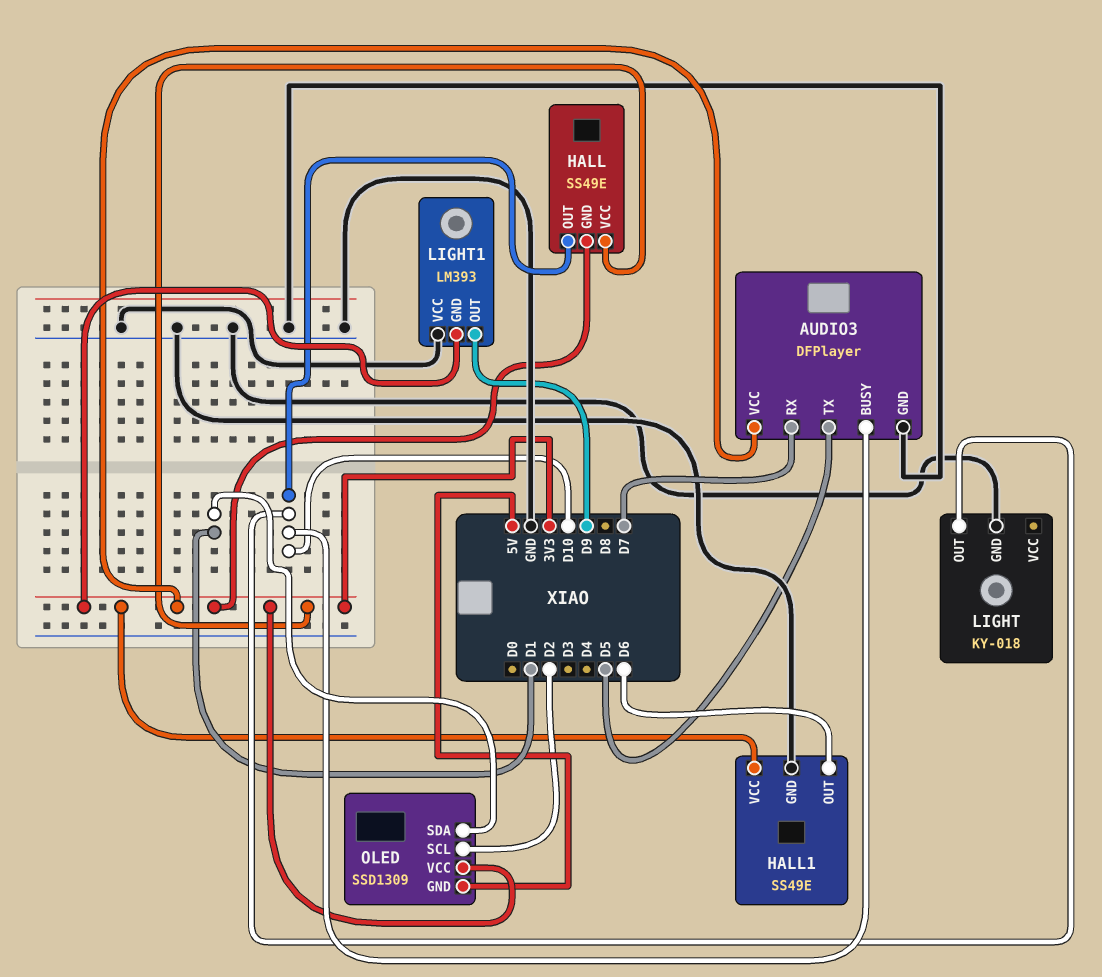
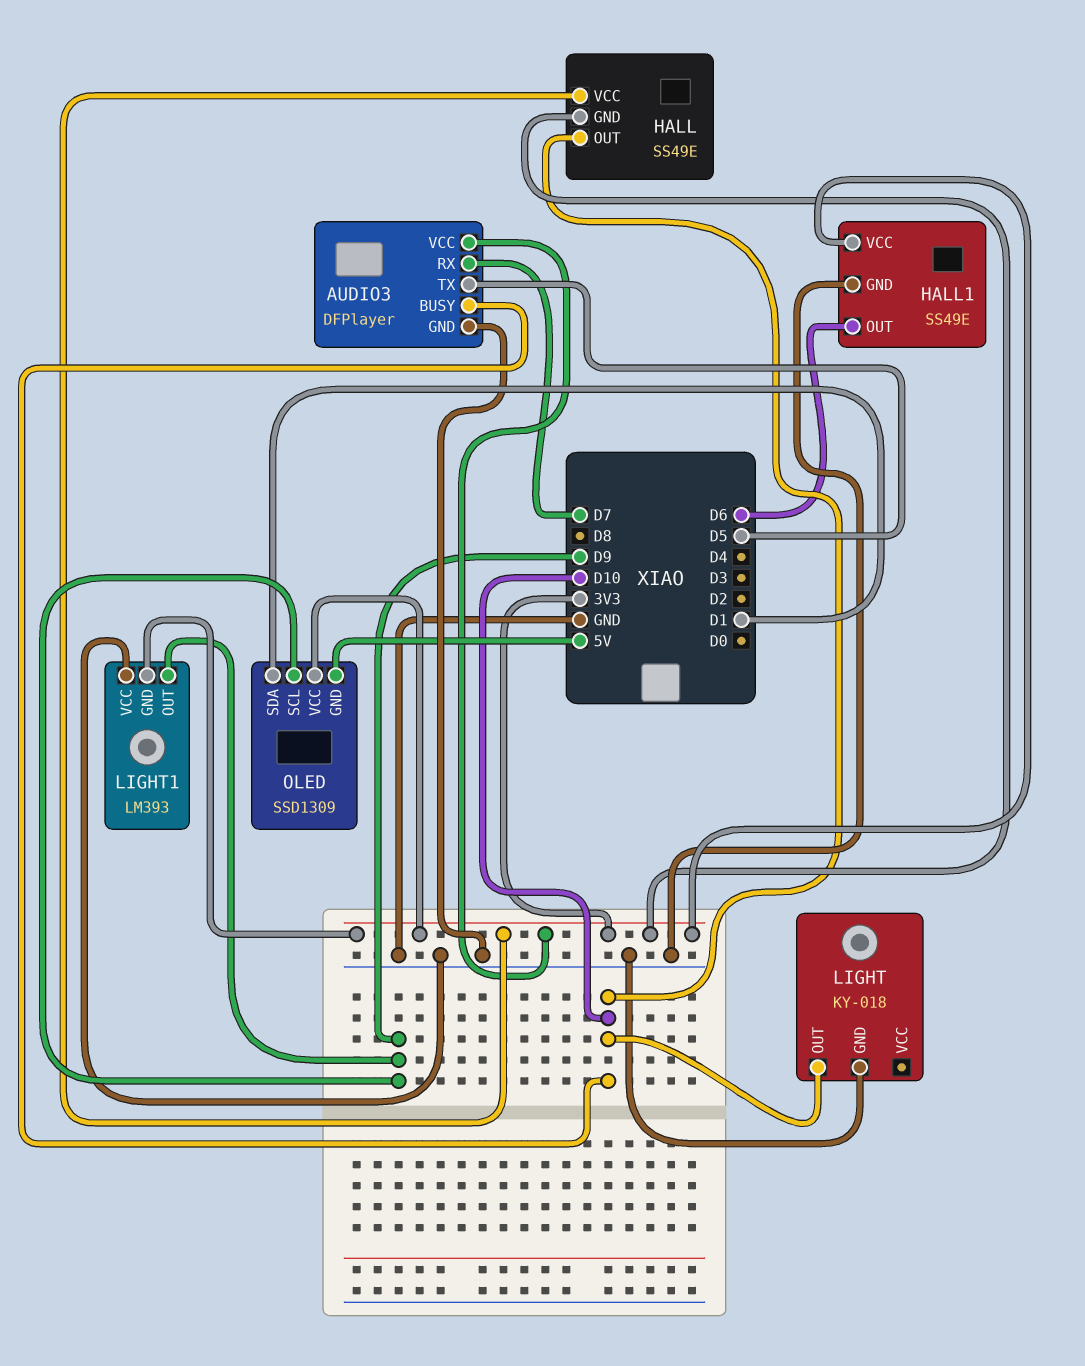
OLED pin SCL: D2 -> D9

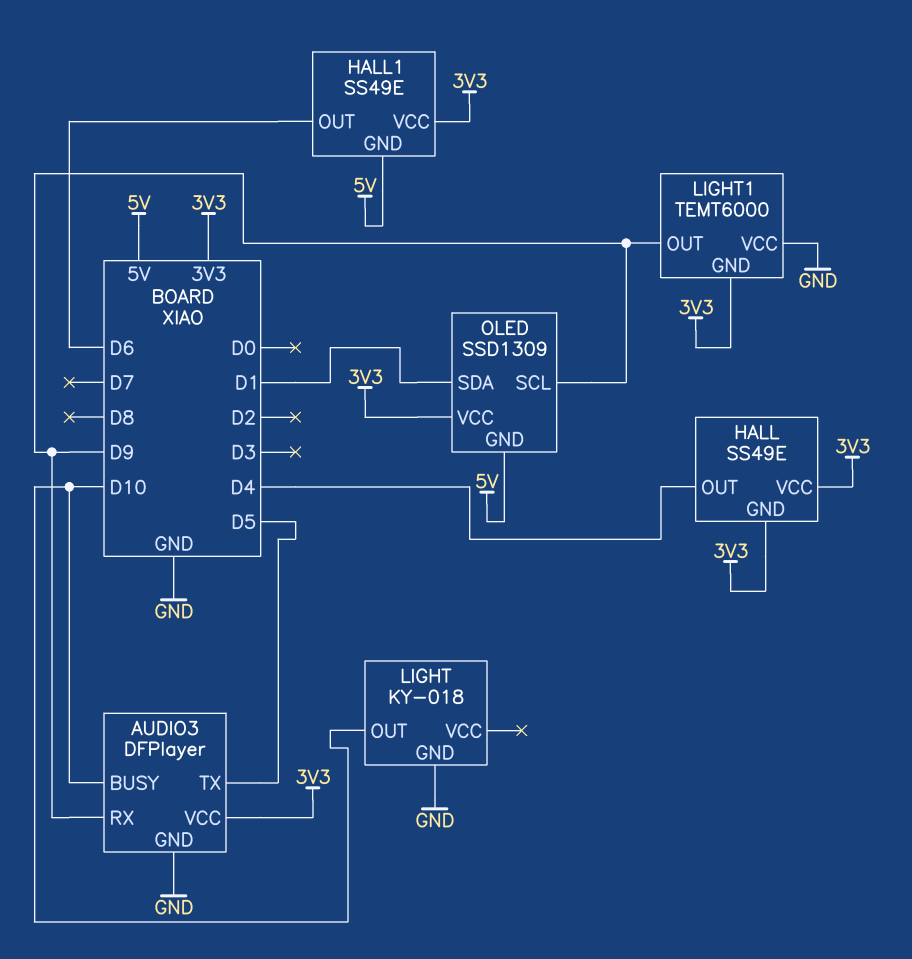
AUDIO3 pin RX: D7 -> D9
HALL pin OUT: D10 -> D4
HALL1 pin GND: GND -> 5V
LIGHT1: LM393 -> TEMT6000

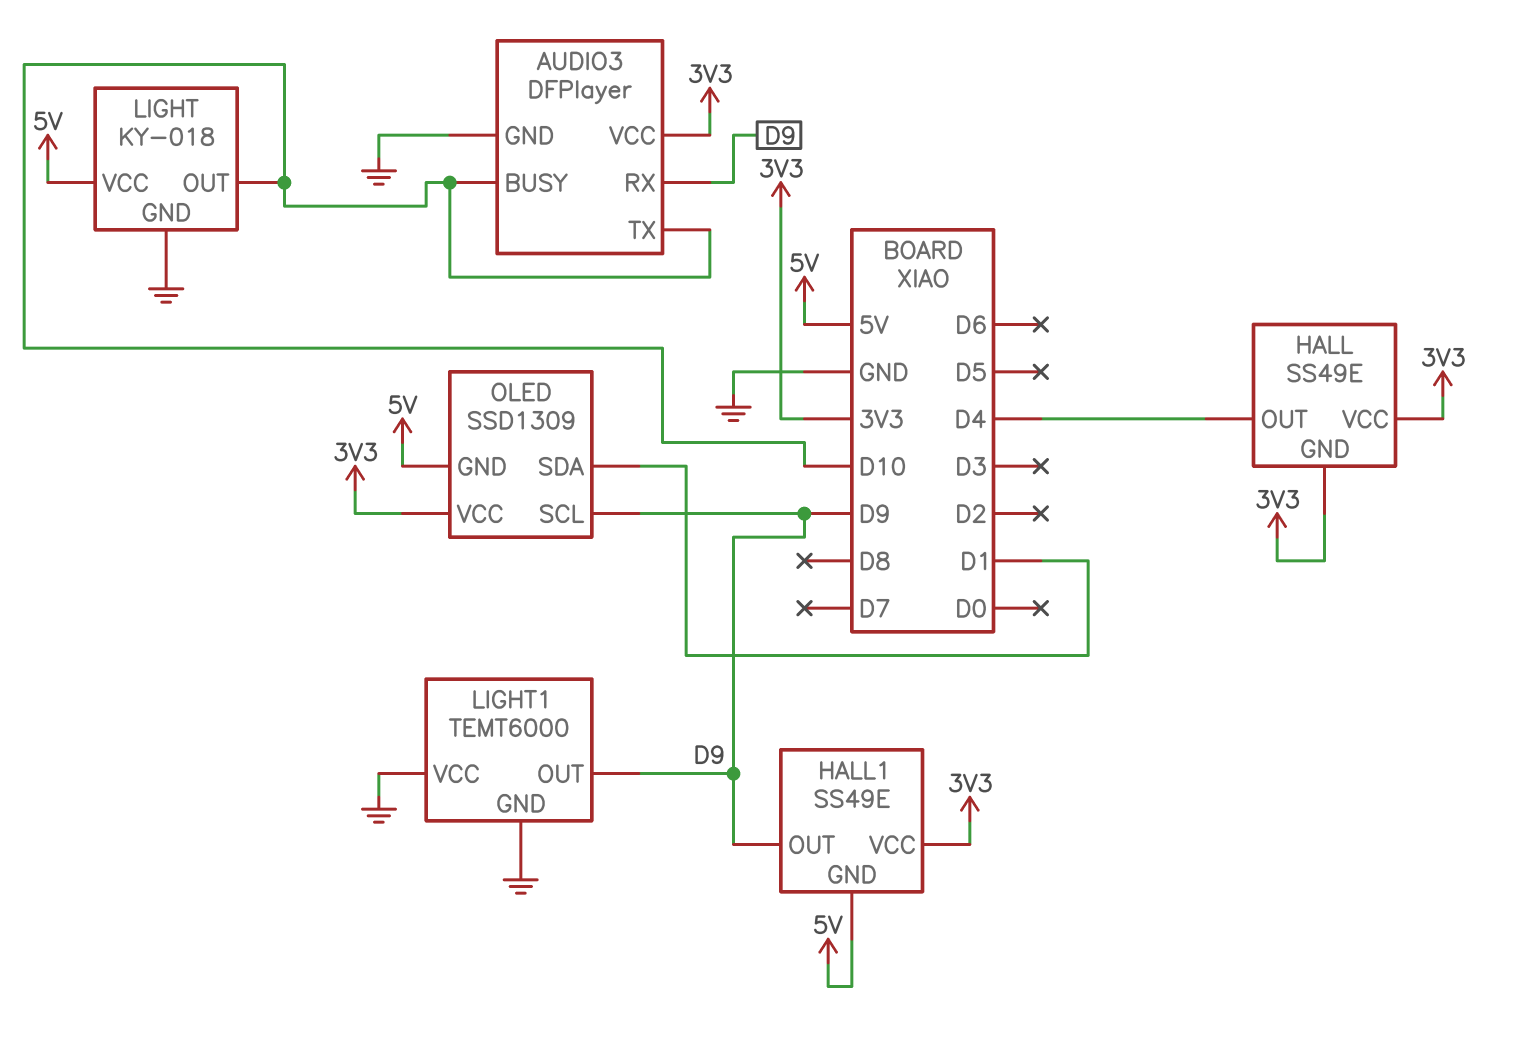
AUDIO3 pin TX: D5 -> D10
HALL1 pin OUT: D6 -> D9
LIGHT pin VCC: none -> 5V
LIGHT1 pin GND: 3V3 -> GND

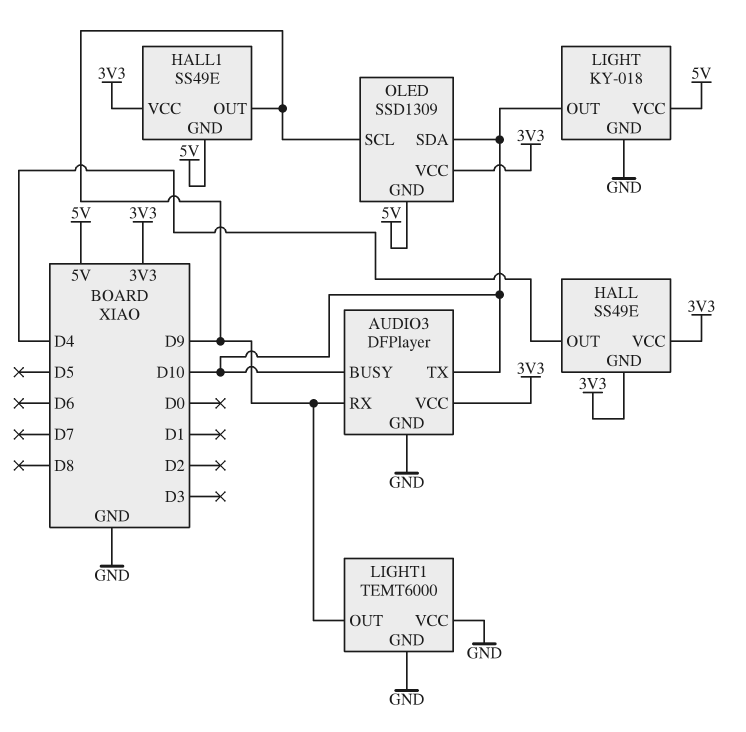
OLED pin SDA: D1 -> D10

